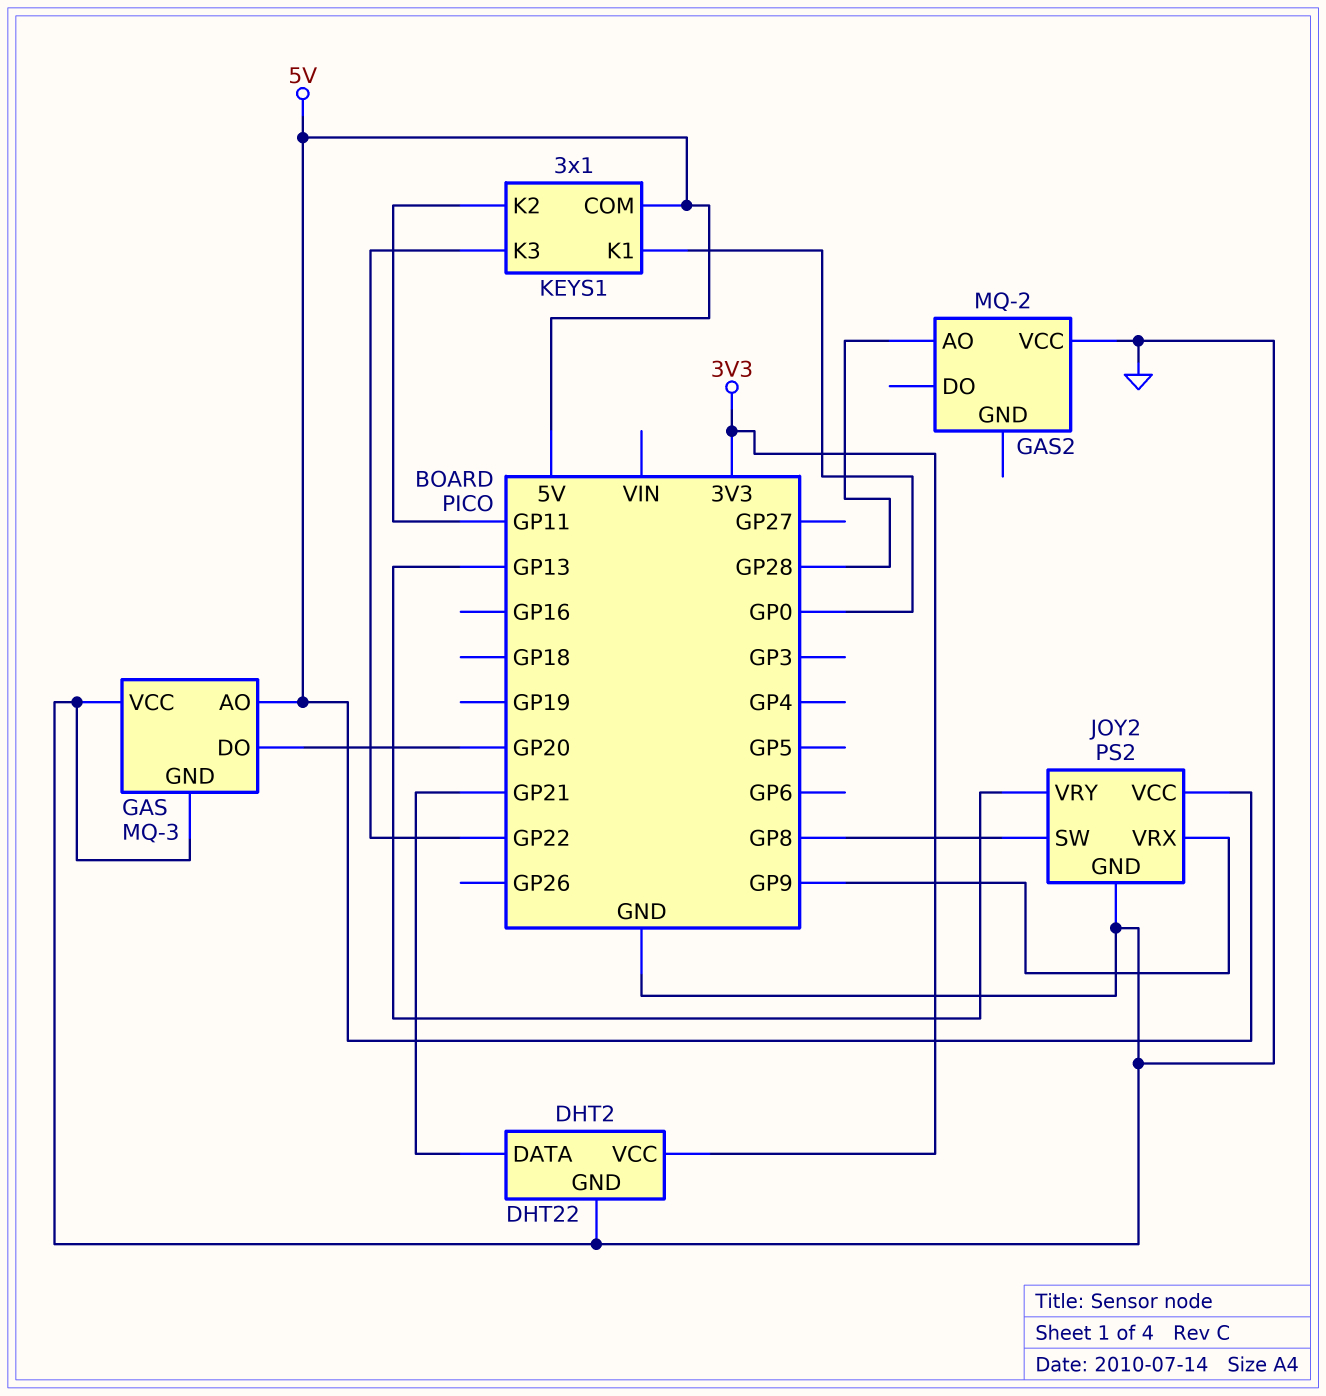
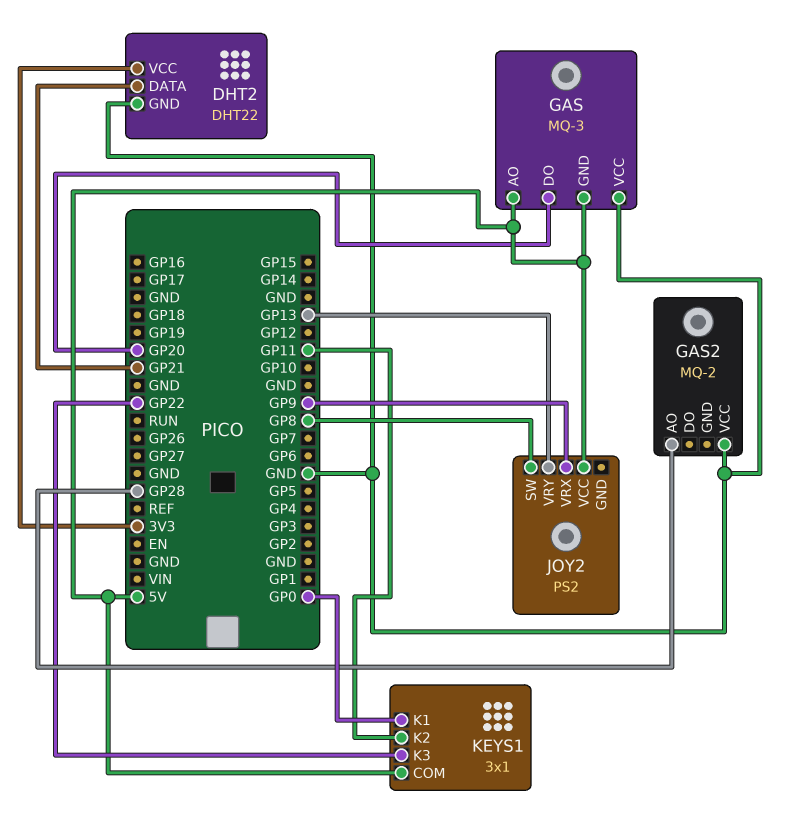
GAS pin GND: GND -> 5V
JOY2 pin GND: GND -> none

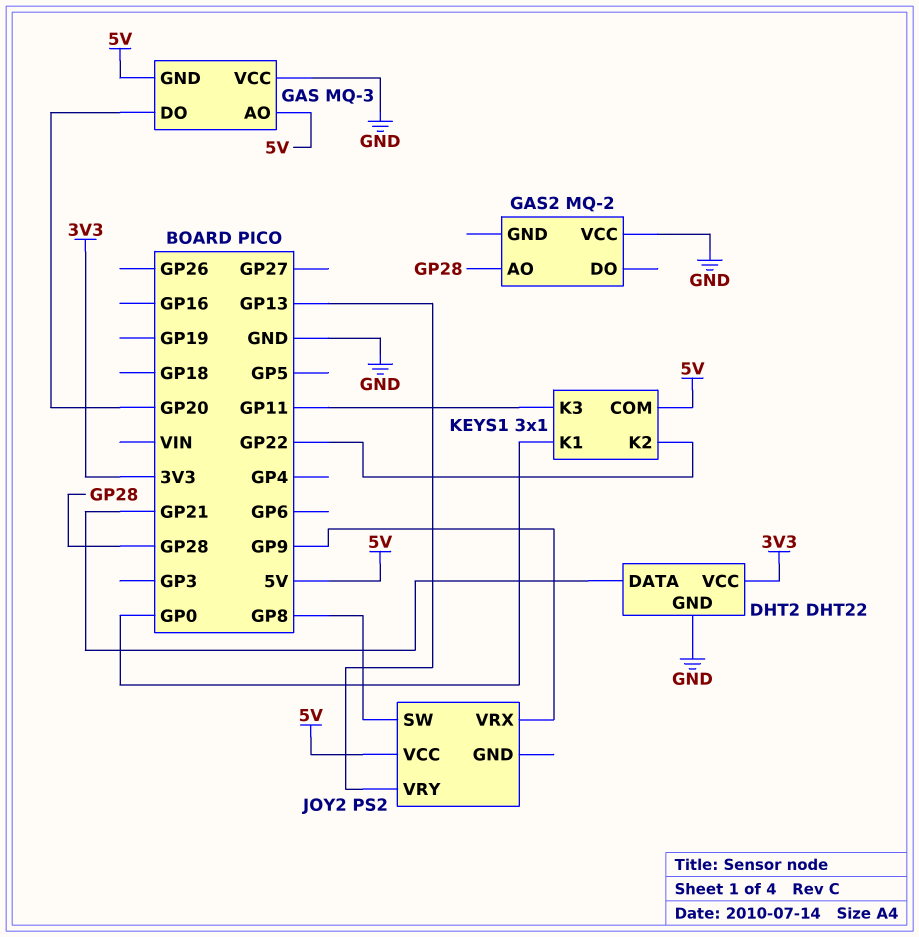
KEYS1 pin K2: GP11 -> GP22
KEYS1 pin K3: GP22 -> GP11

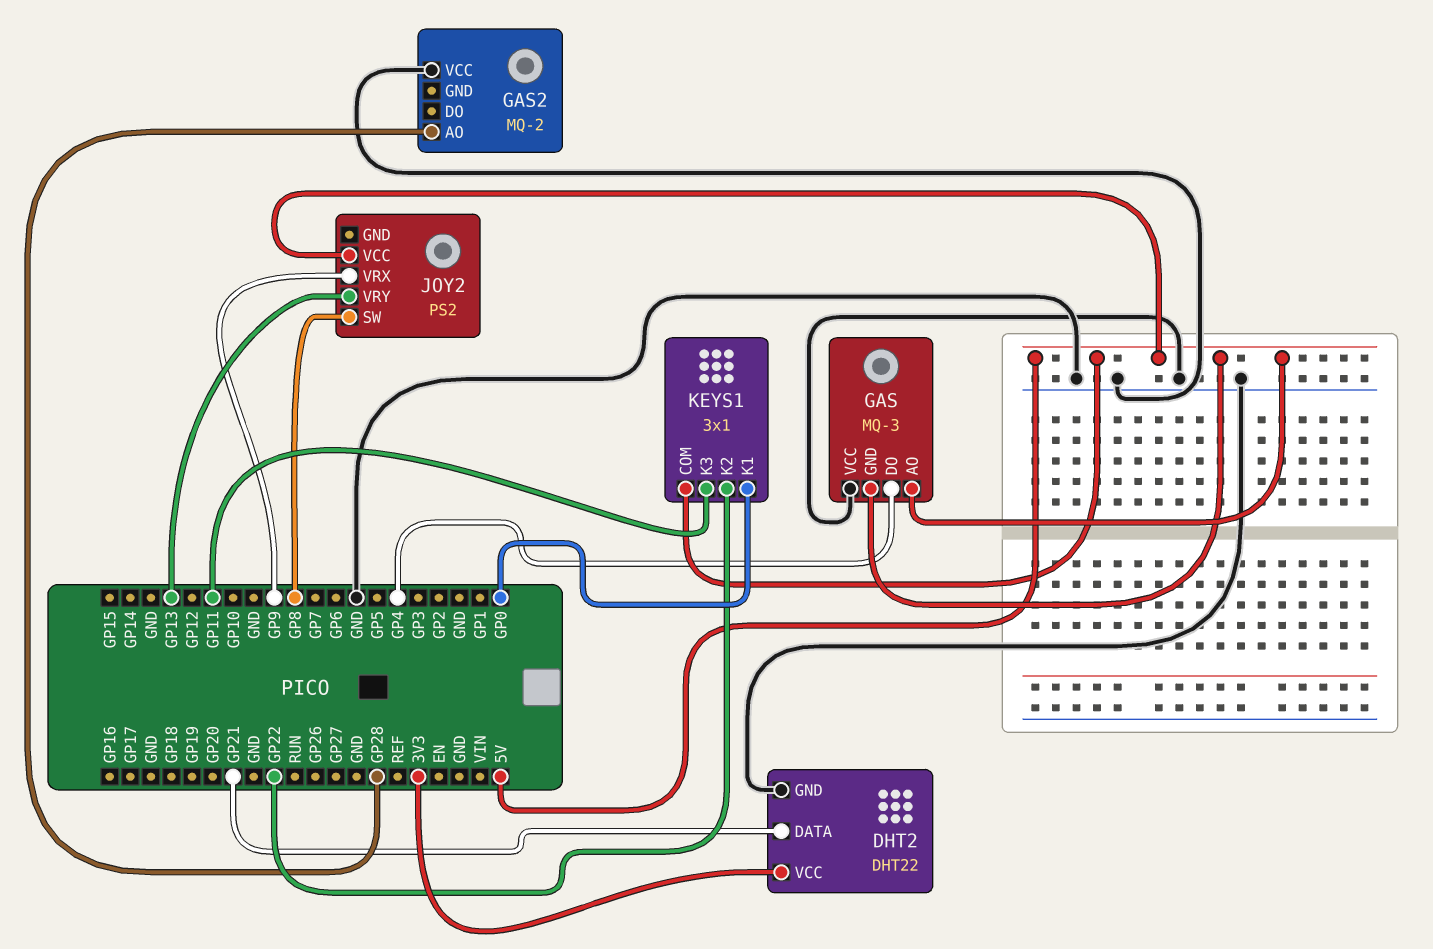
GAS pin DO: GP20 -> GP4

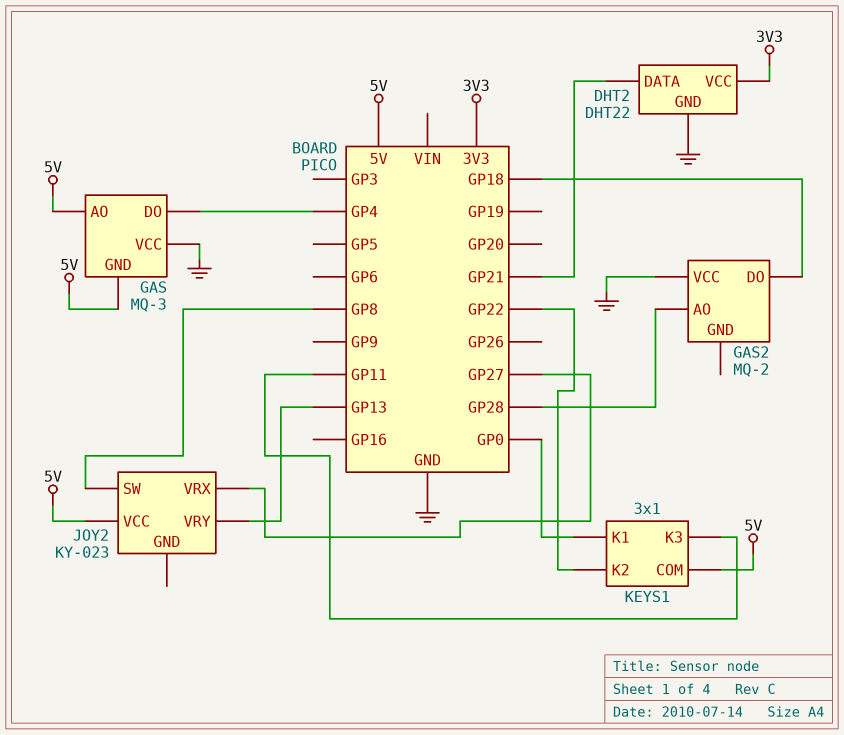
GAS2 pin DO: none -> GP18
JOY2: PS2 -> KY-023
JOY2 pin VRX: GP9 -> GP27

